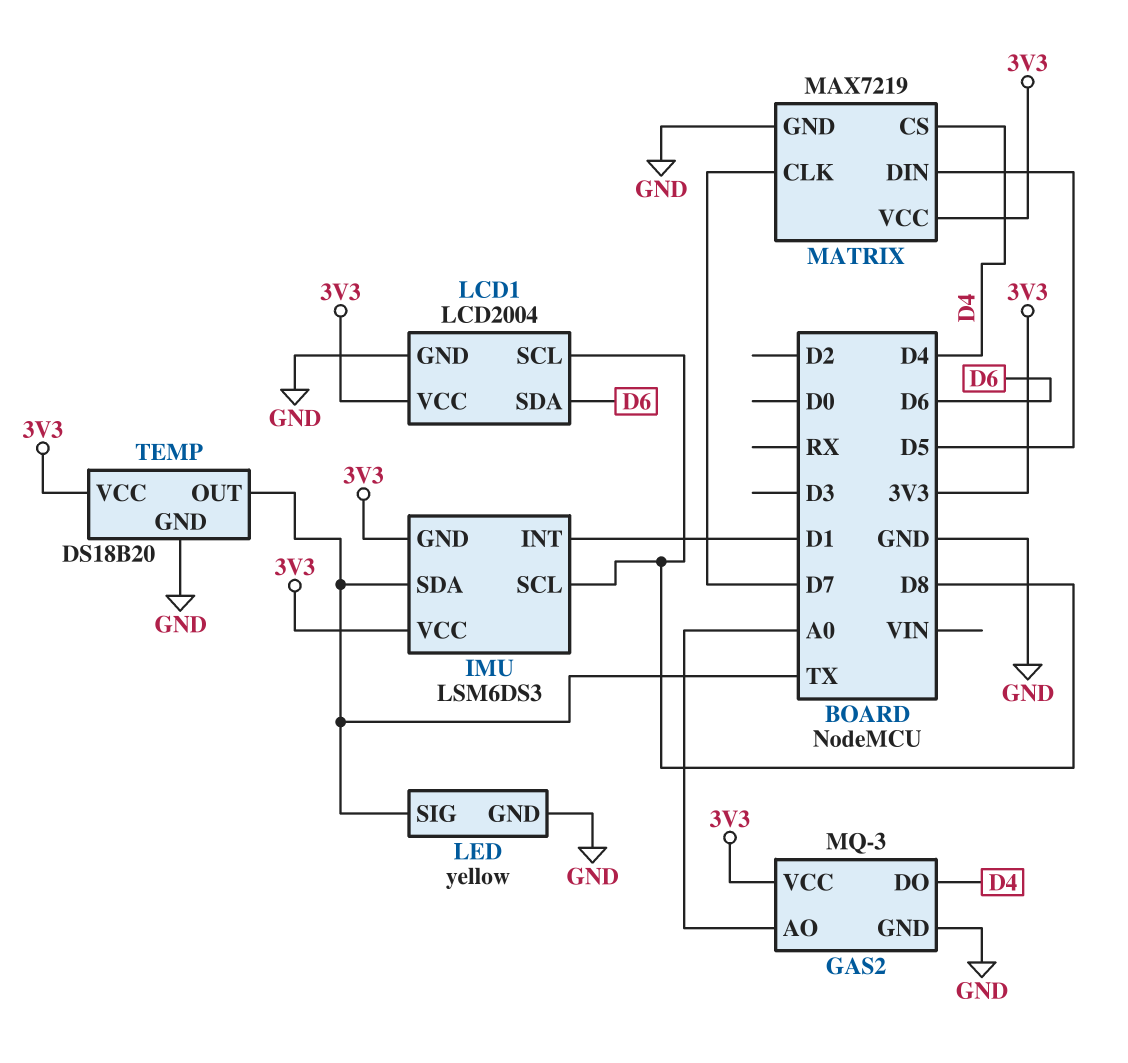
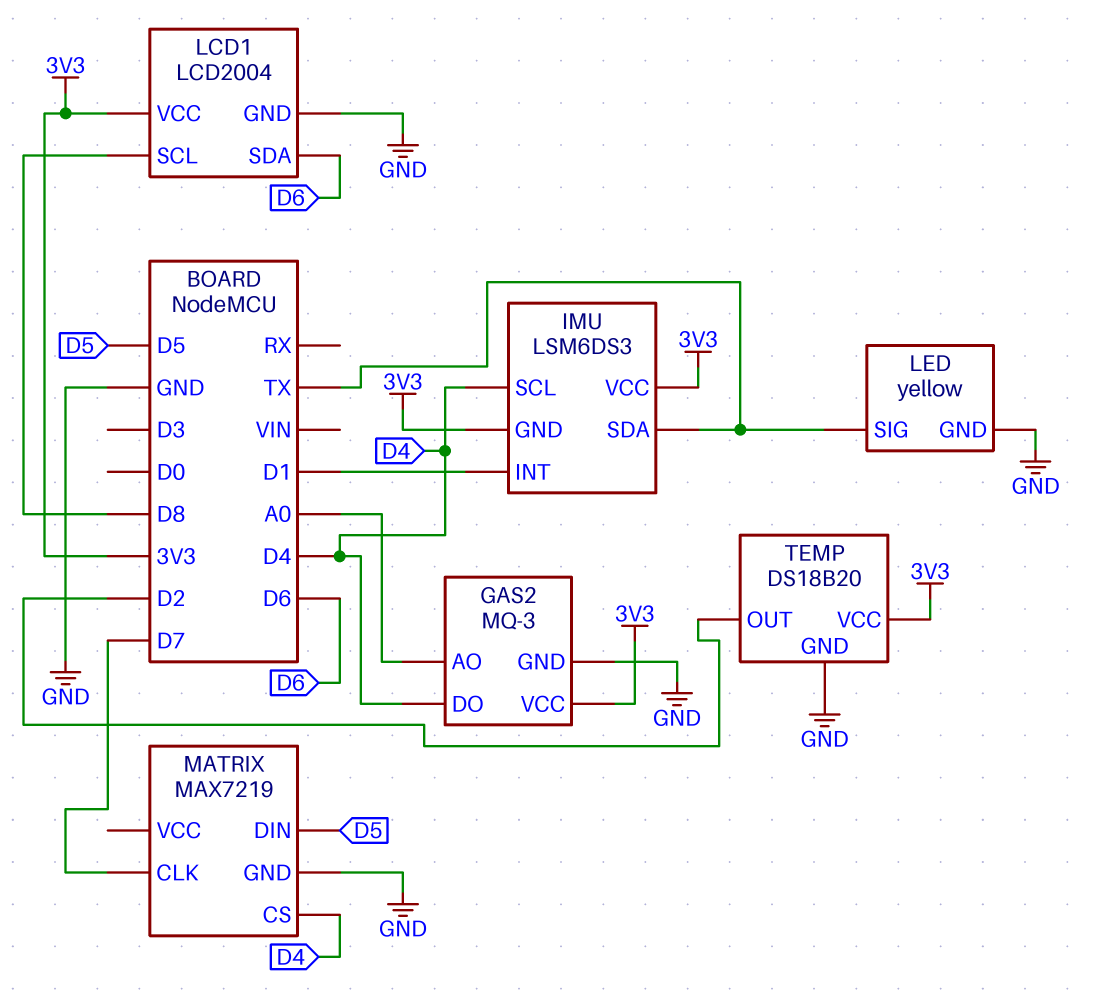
IMU pin SCL: D8 -> D4
MATRIX pin VCC: 3V3 -> none
TEMP pin OUT: TX -> D2

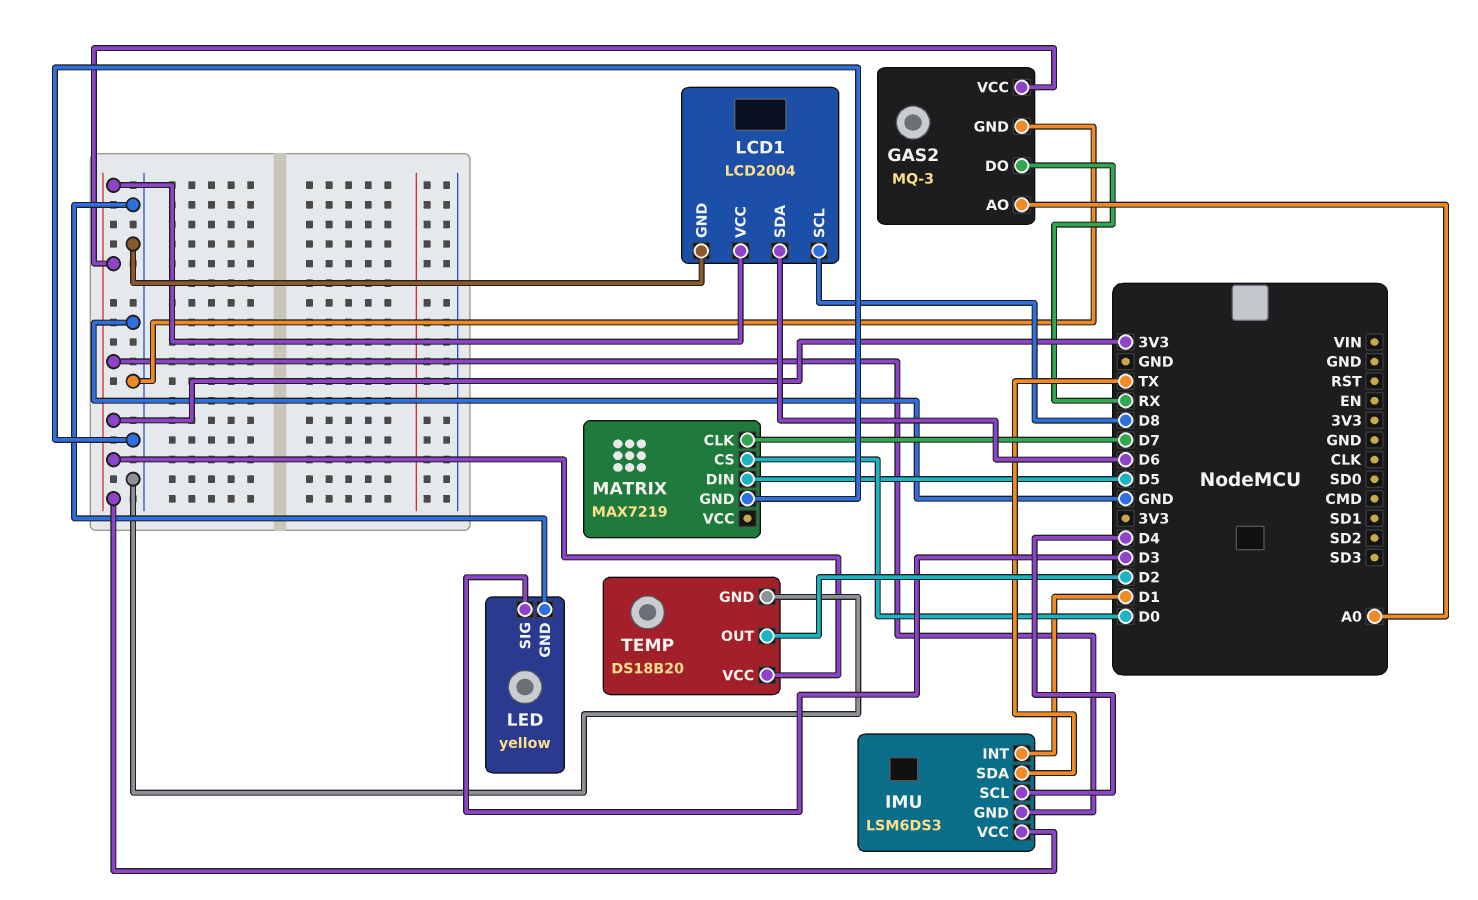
GAS2 pin DO: D4 -> RX
LED pin SIG: TX -> D3
MATRIX pin CS: D4 -> D0

